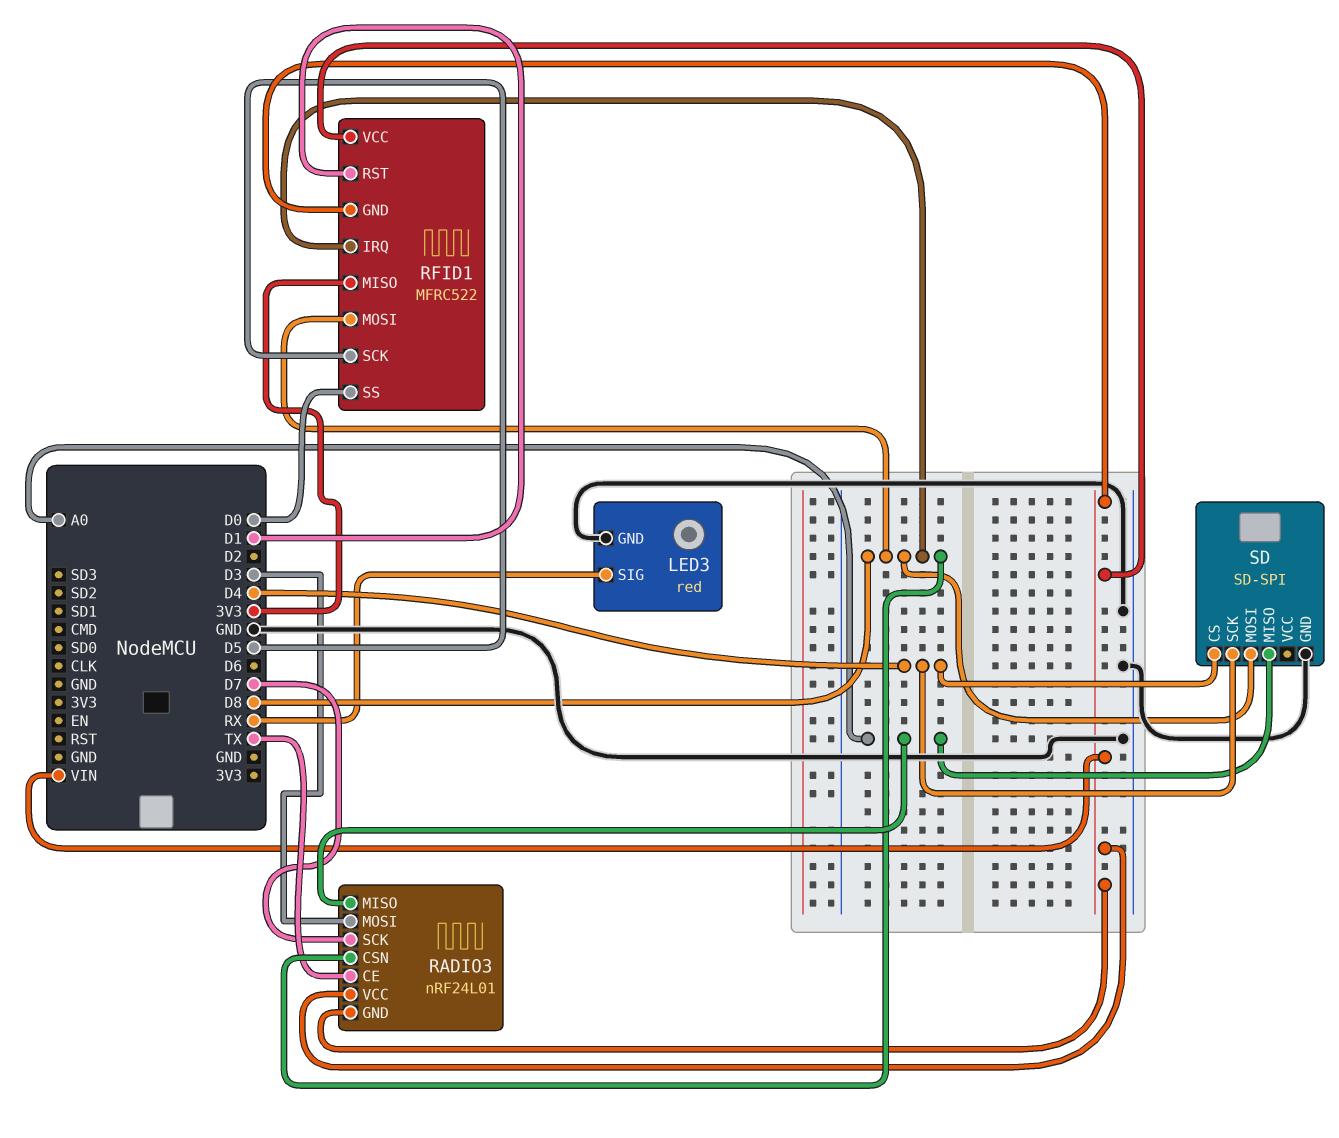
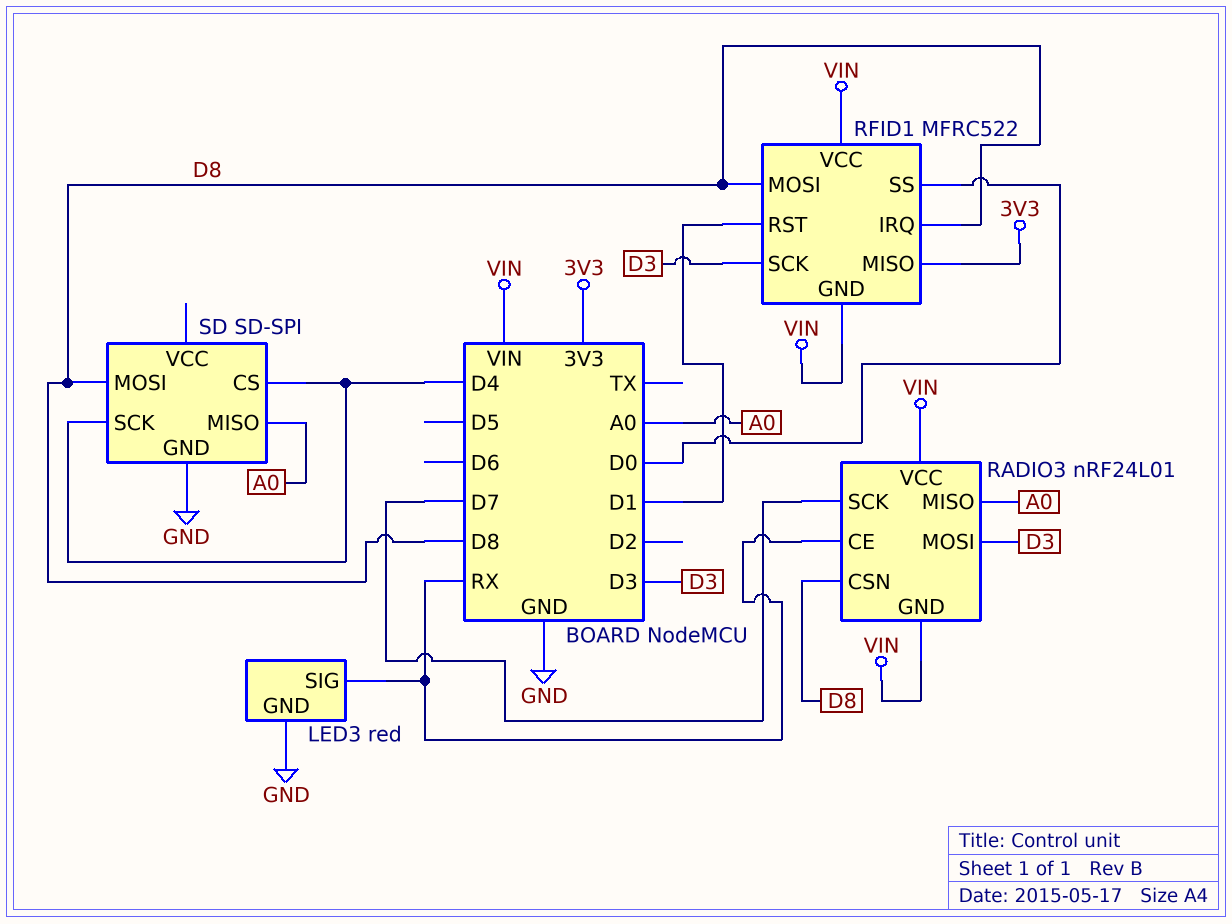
RADIO3 pin CE: TX -> RX
RFID1 pin SCK: D5 -> D3

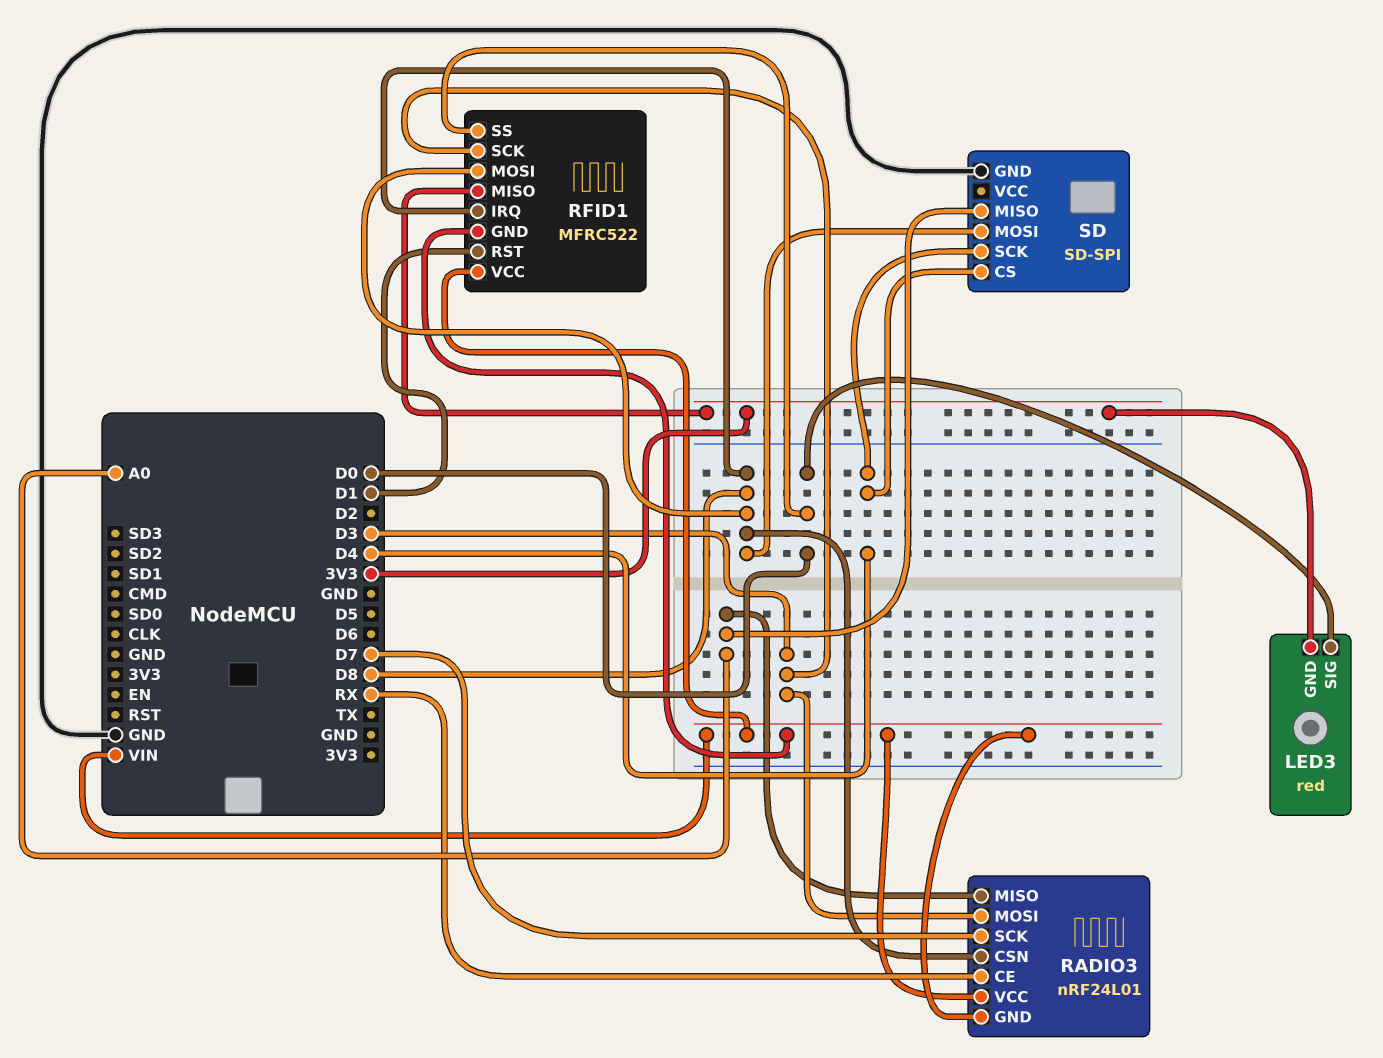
LED3 pin GND: GND -> 3V3
LED3 pin SIG: RX -> D0

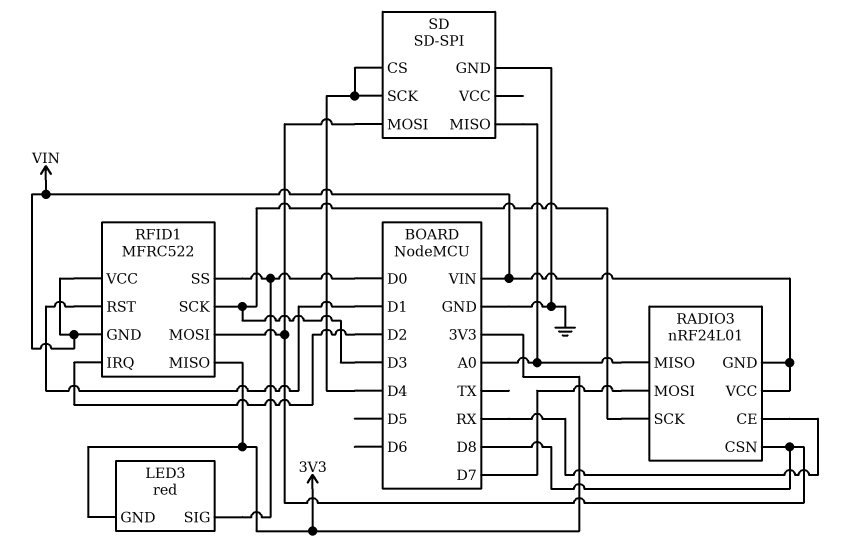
RADIO3 pin MOSI: D3 -> D7
RADIO3 pin SCK: D7 -> D3
RFID1 pin IRQ: D8 -> D2

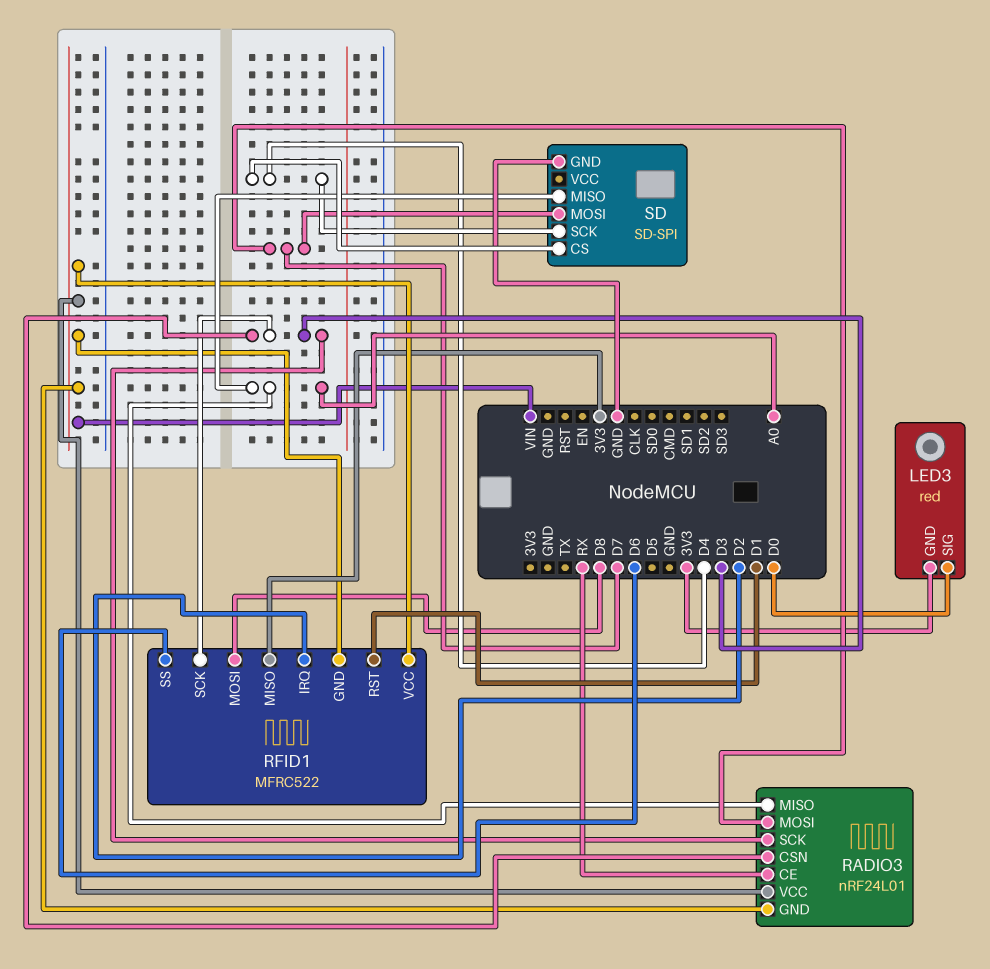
RADIO3 pin CSN: D8 -> D3
RFID1 pin SS: D0 -> D6
SD pin MOSI: D8 -> D7

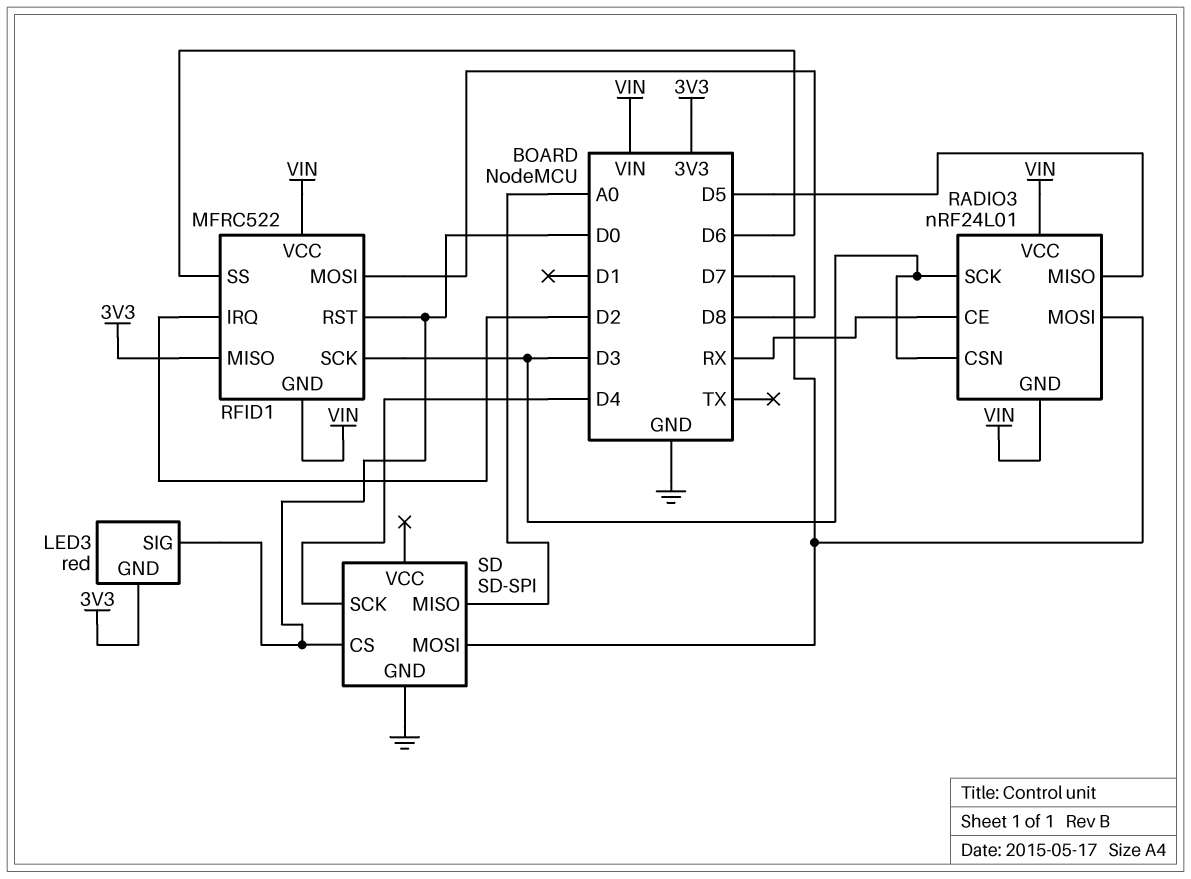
RADIO3 pin MISO: A0 -> D5
RFID1 pin RST: D1 -> D0
SD pin CS: D4 -> D0

